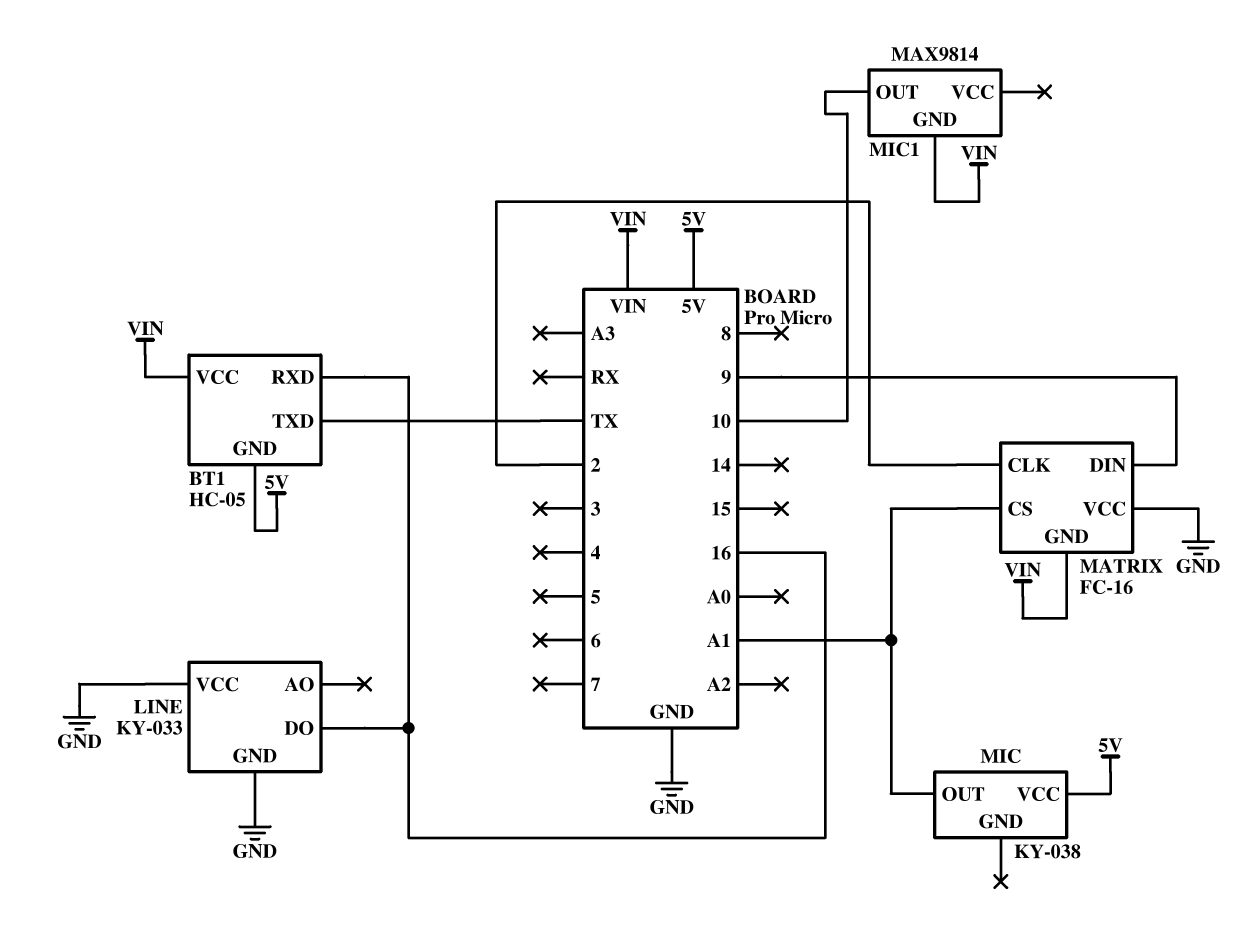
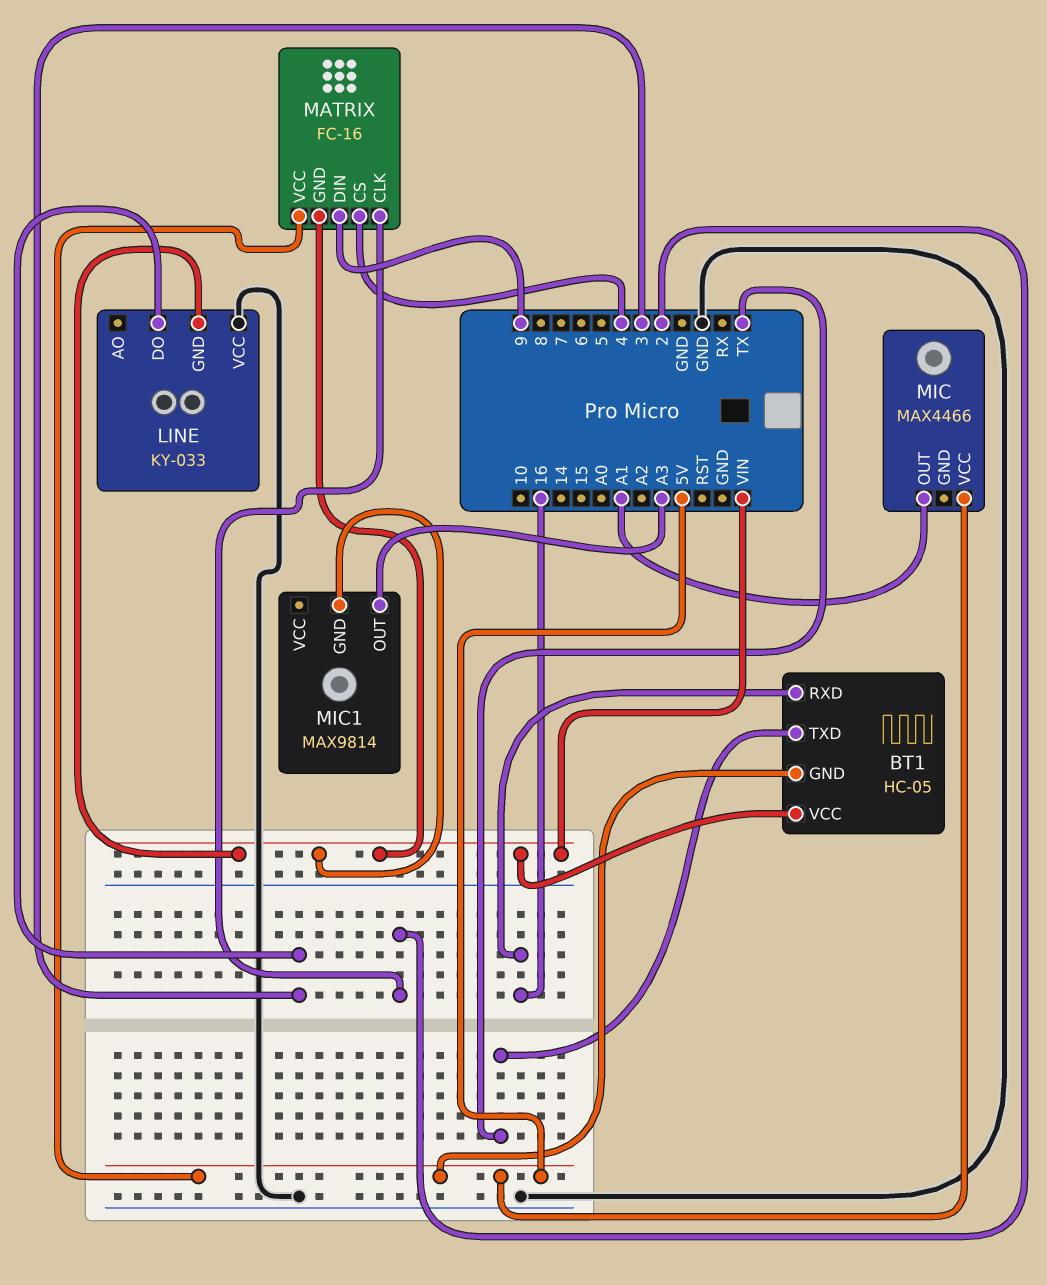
LINE pin DO: 16 -> 3
LINE pin GND: GND -> VIN
MATRIX pin CS: A1 -> 4
MATRIX pin VCC: GND -> 5V
MIC: KY-038 -> MAX4466
MIC1 pin OUT: 10 -> A3

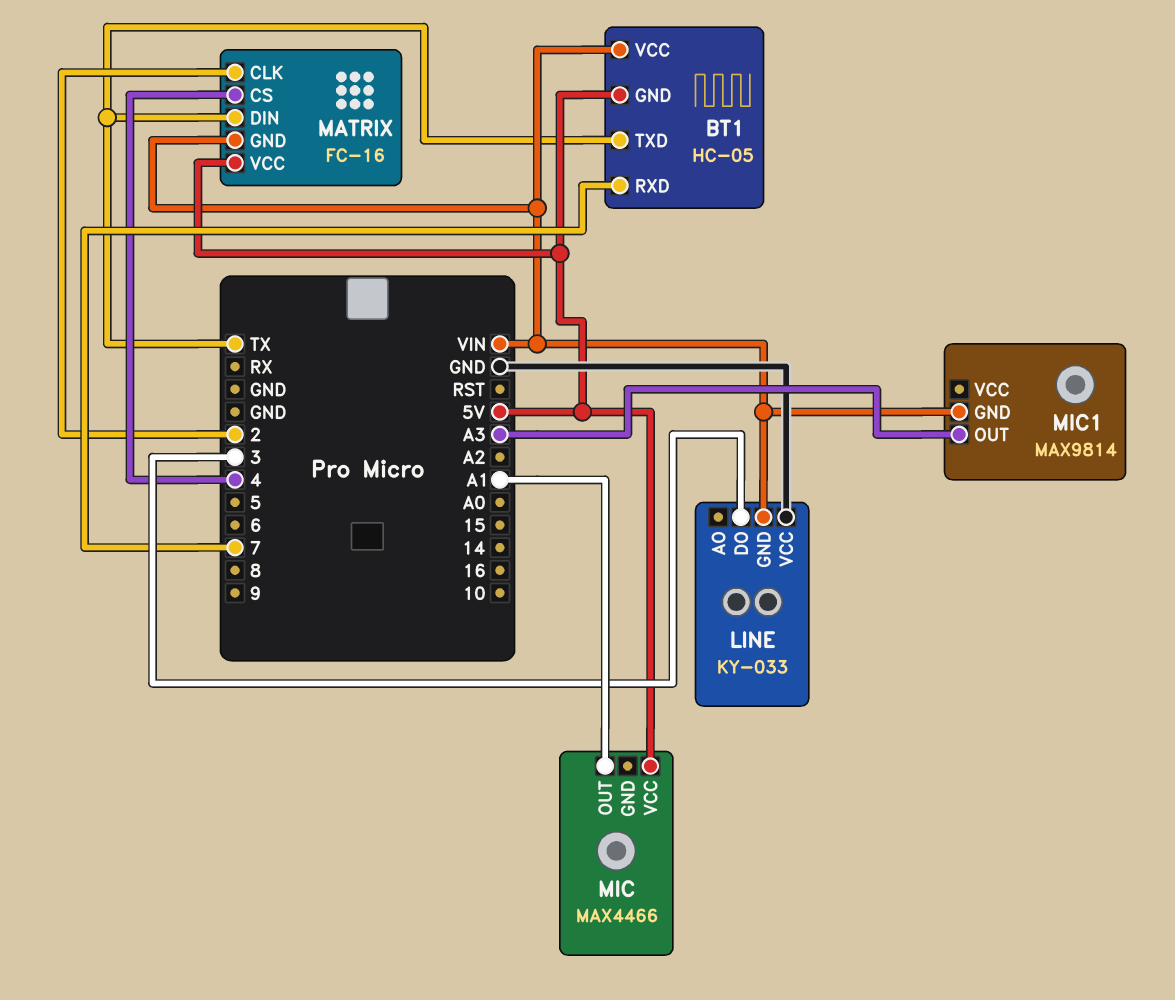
BT1 pin RXD: 16 -> 7
MATRIX pin DIN: 9 -> TX

